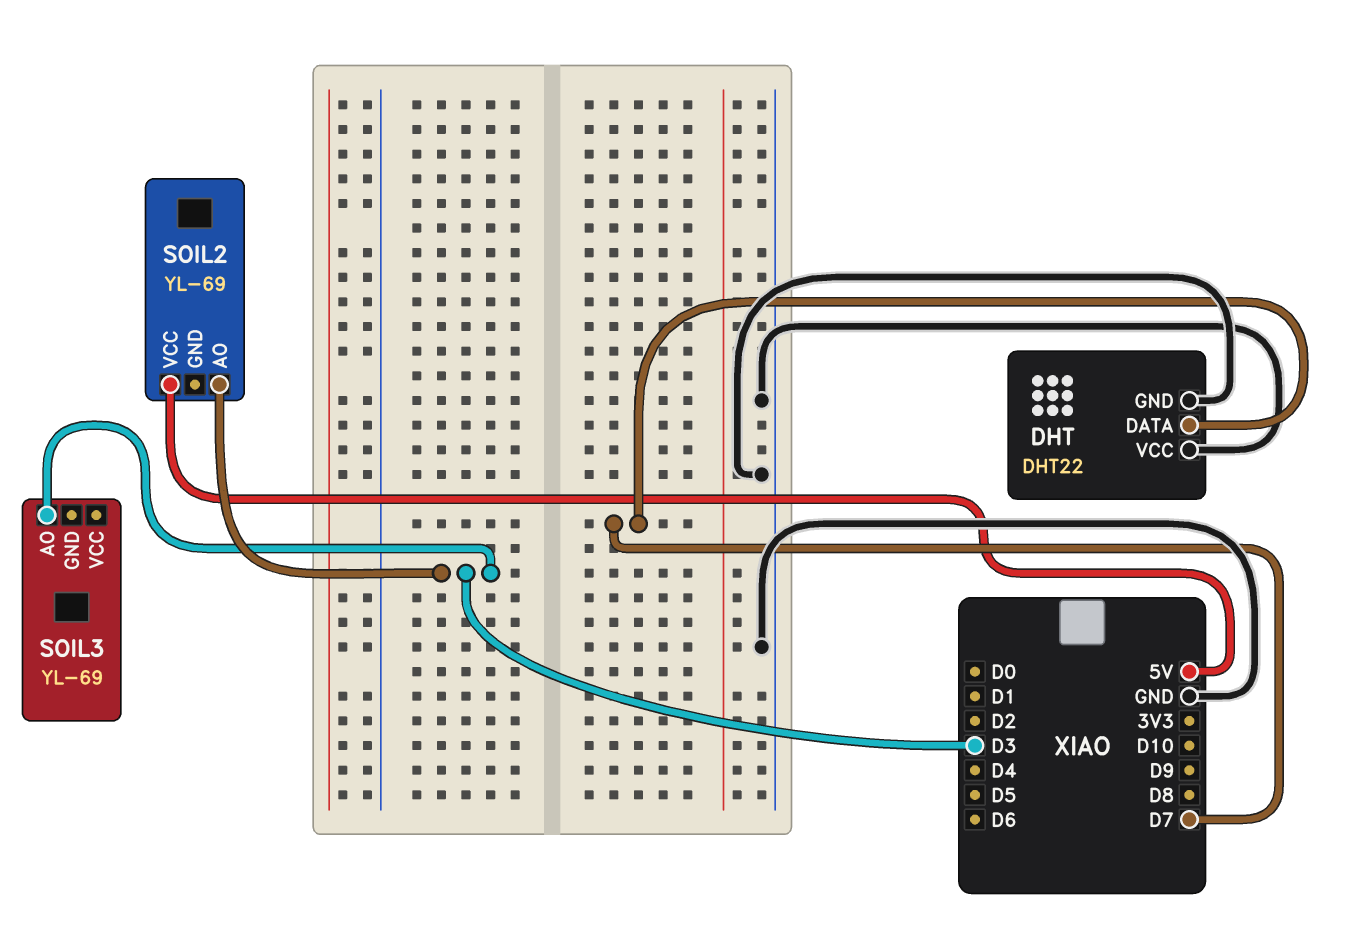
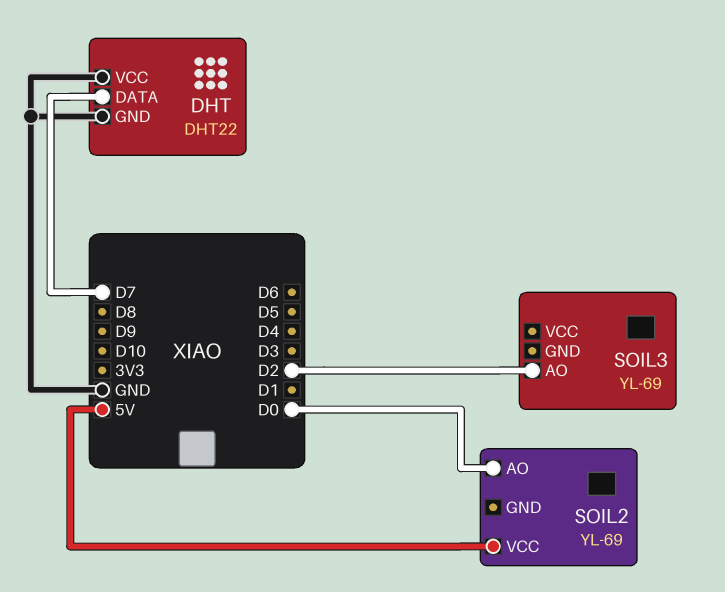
SOIL2 pin AO: D3 -> D0
SOIL3 pin AO: D3 -> D2

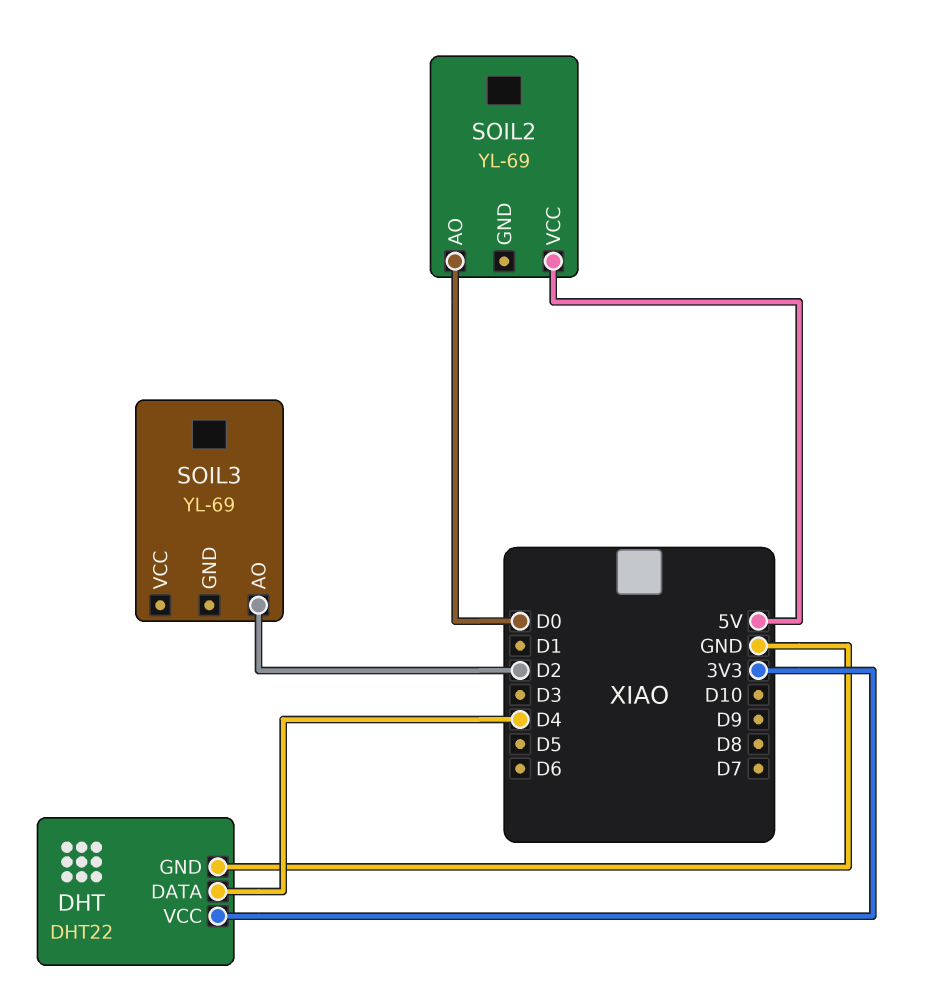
DHT pin DATA: D7 -> D4
DHT pin VCC: GND -> 3V3

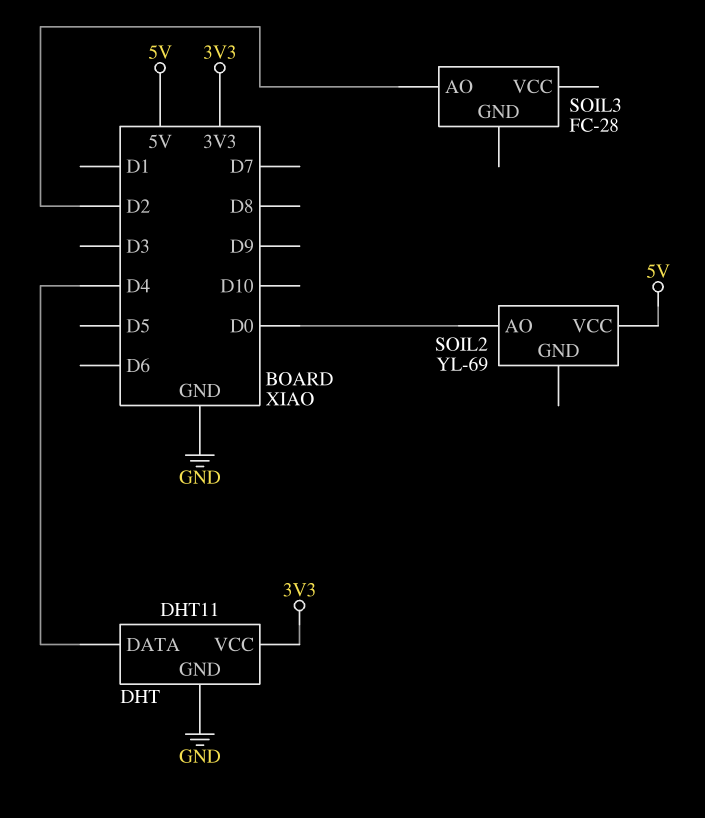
DHT: DHT22 -> DHT11
SOIL3: YL-69 -> FC-28

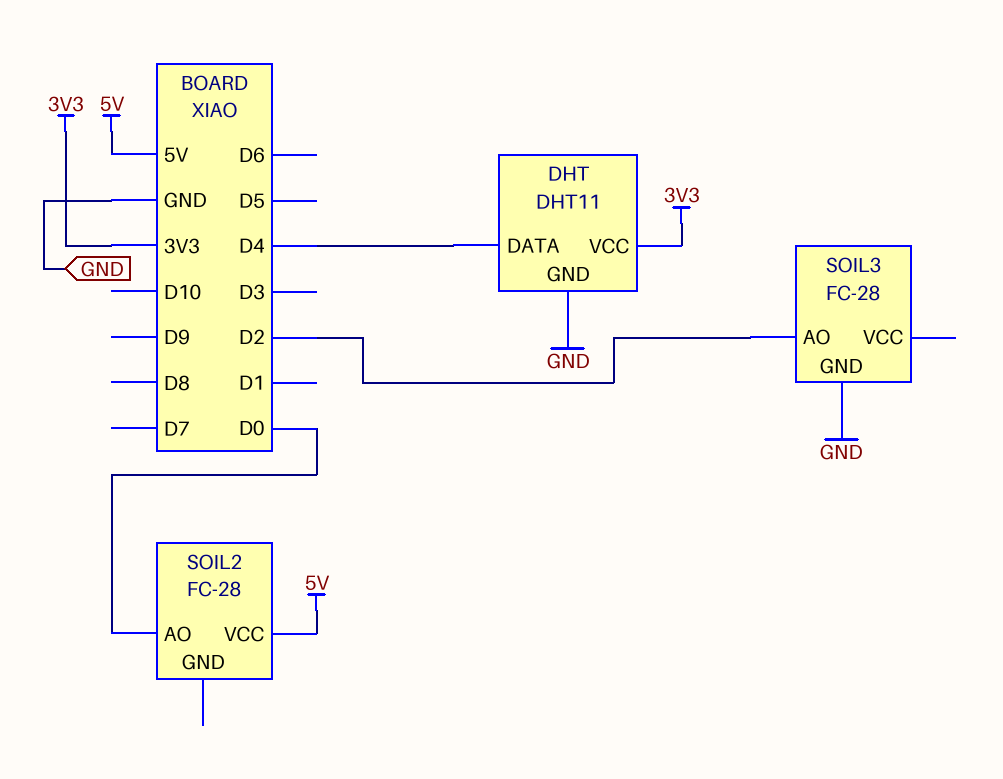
SOIL2: YL-69 -> FC-28
SOIL3 pin GND: none -> GND

